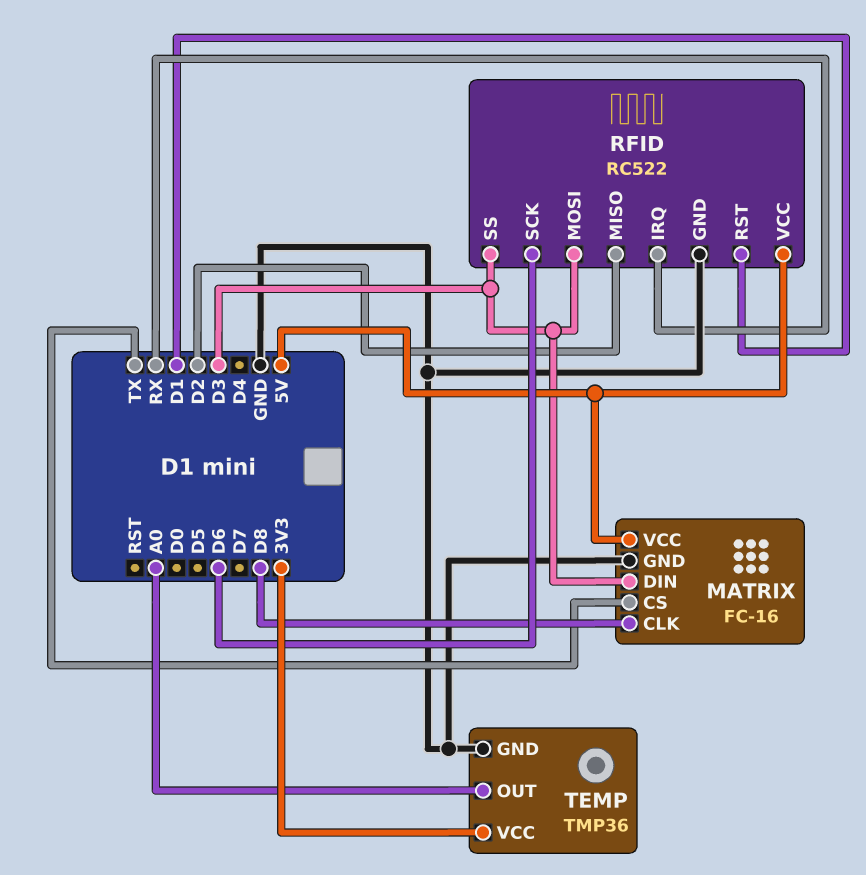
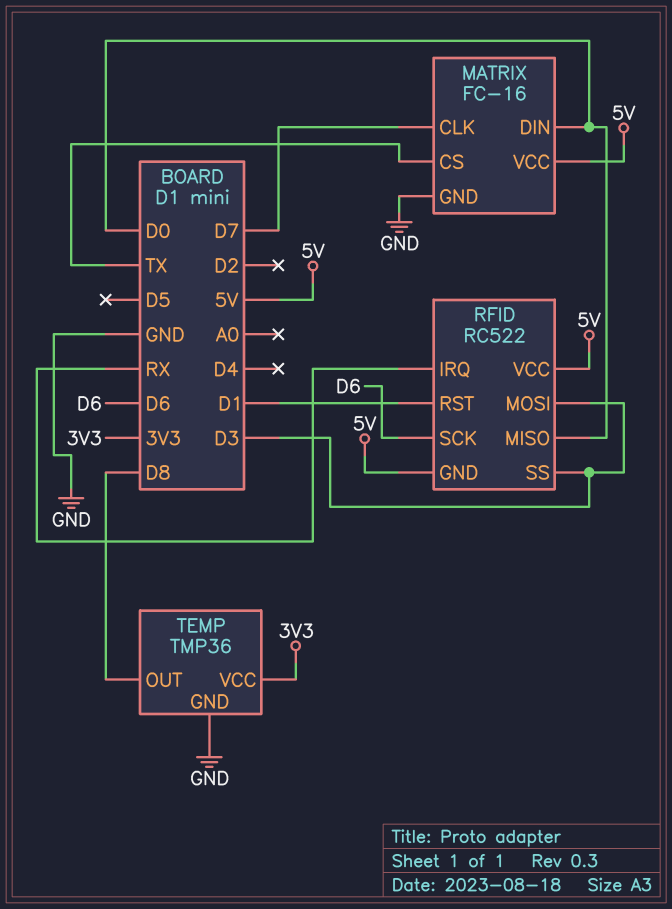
MATRIX pin CLK: D8 -> D7
MATRIX pin DIN: D3 -> D0
RFID pin GND: GND -> 5V
RFID pin MISO: D2 -> D0
TEMP pin OUT: A0 -> D8

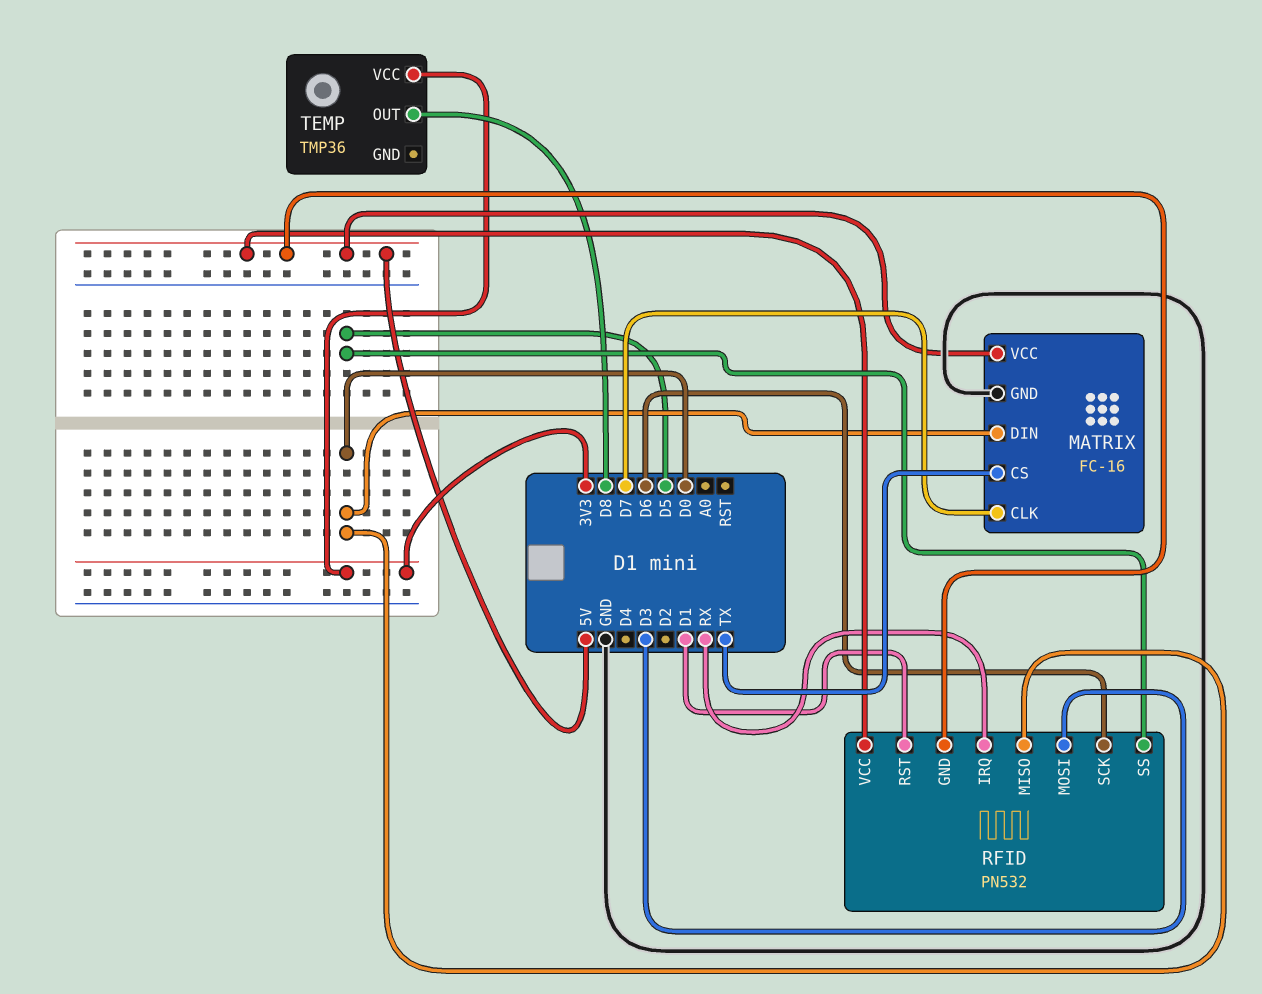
RFID: RC522 -> PN532
RFID pin SS: D3 -> D5
TEMP pin GND: GND -> none

